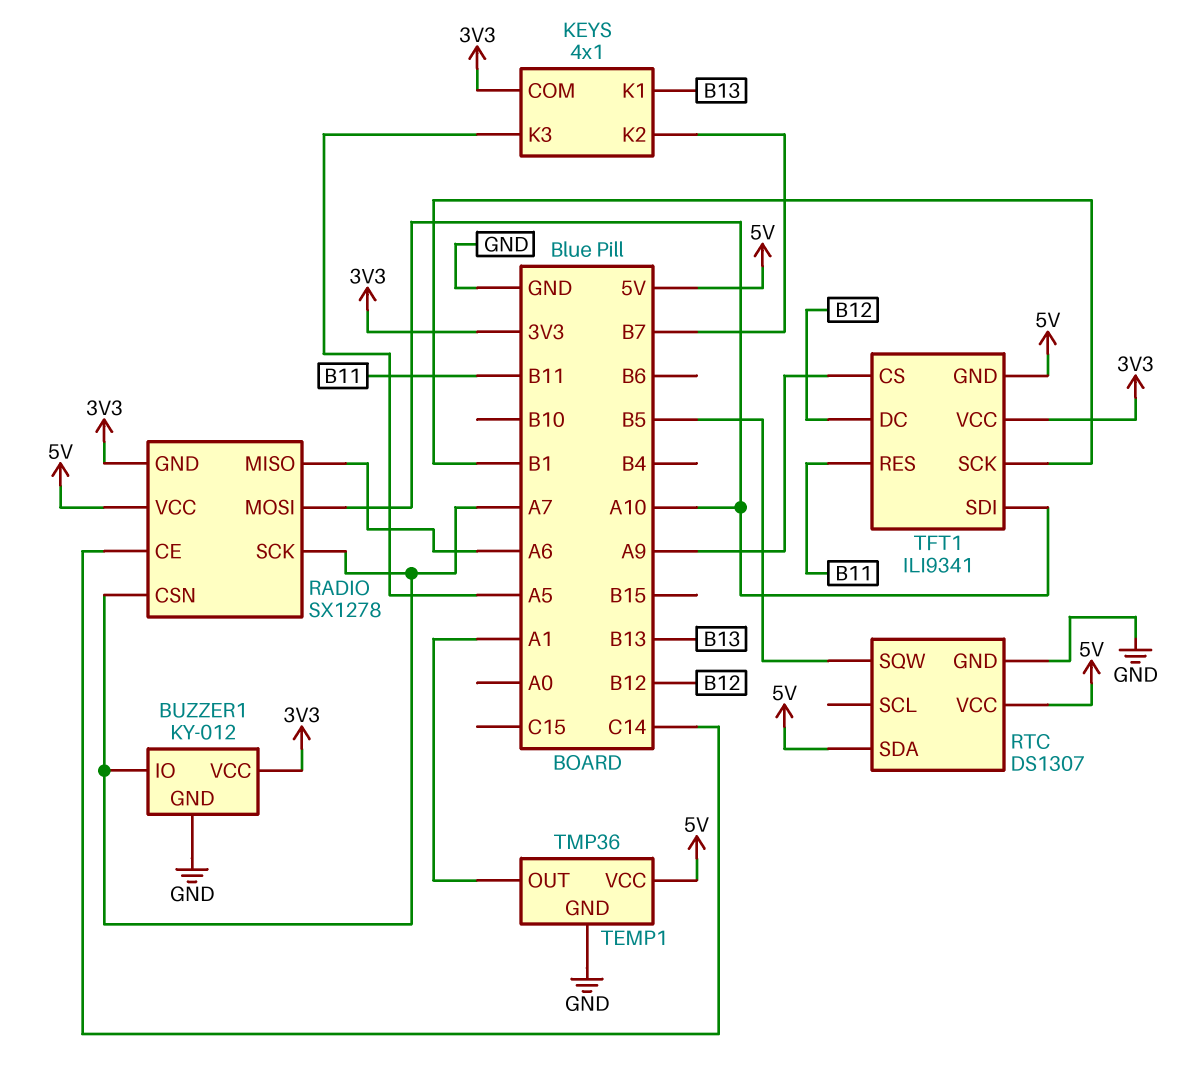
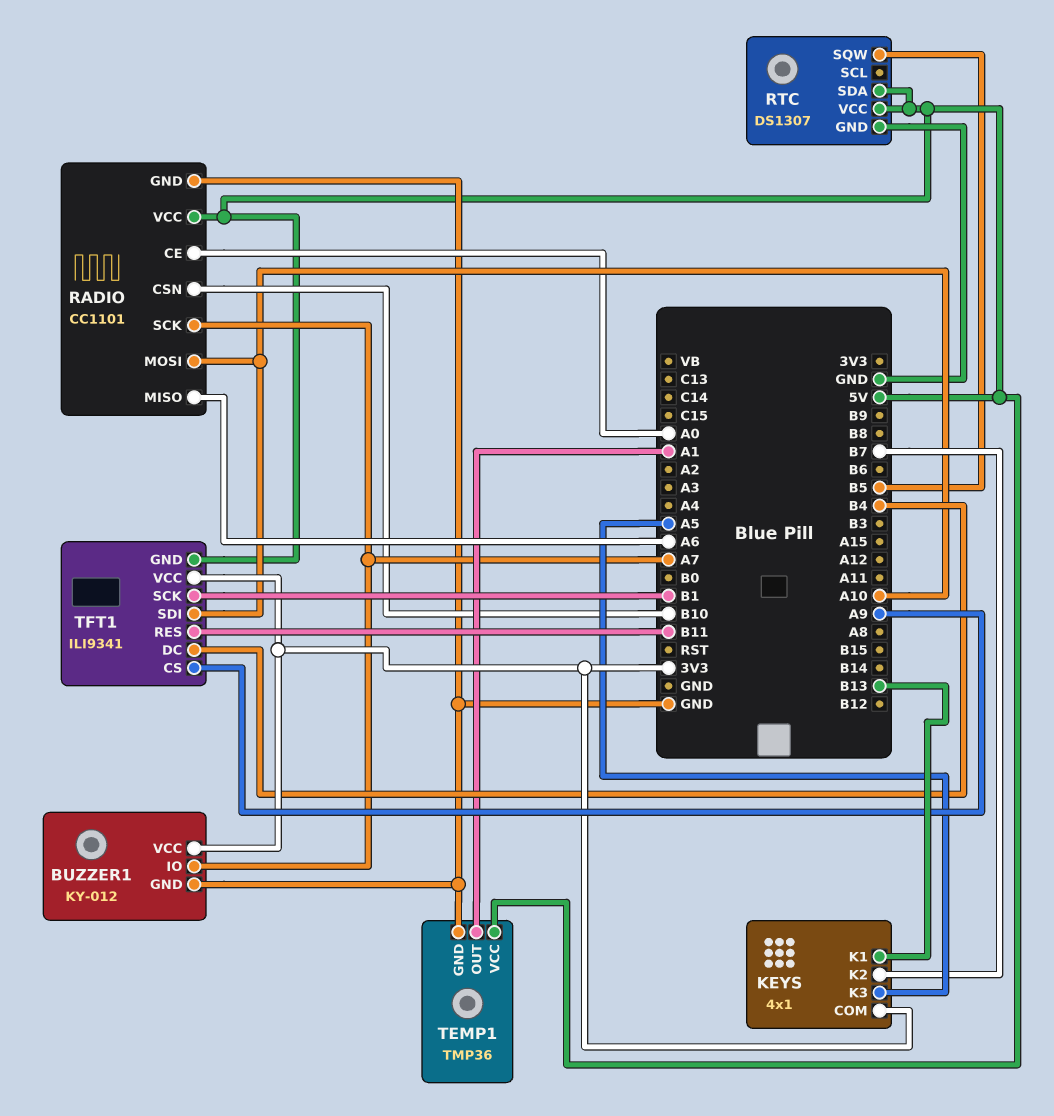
RADIO: SX1278 -> CC1101
RADIO pin CE: C14 -> A0
RADIO pin CSN: A7 -> B10
RADIO pin GND: 3V3 -> GND
TFT1 pin DC: B12 -> B4

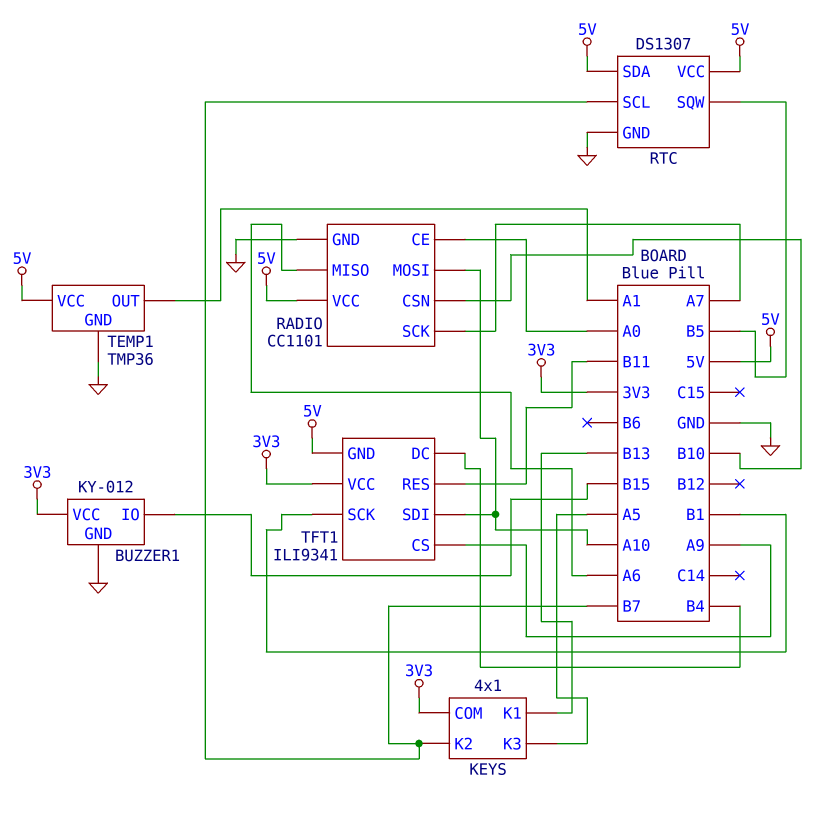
BUZZER1 pin IO: A7 -> B15
RTC pin SCL: none -> B7

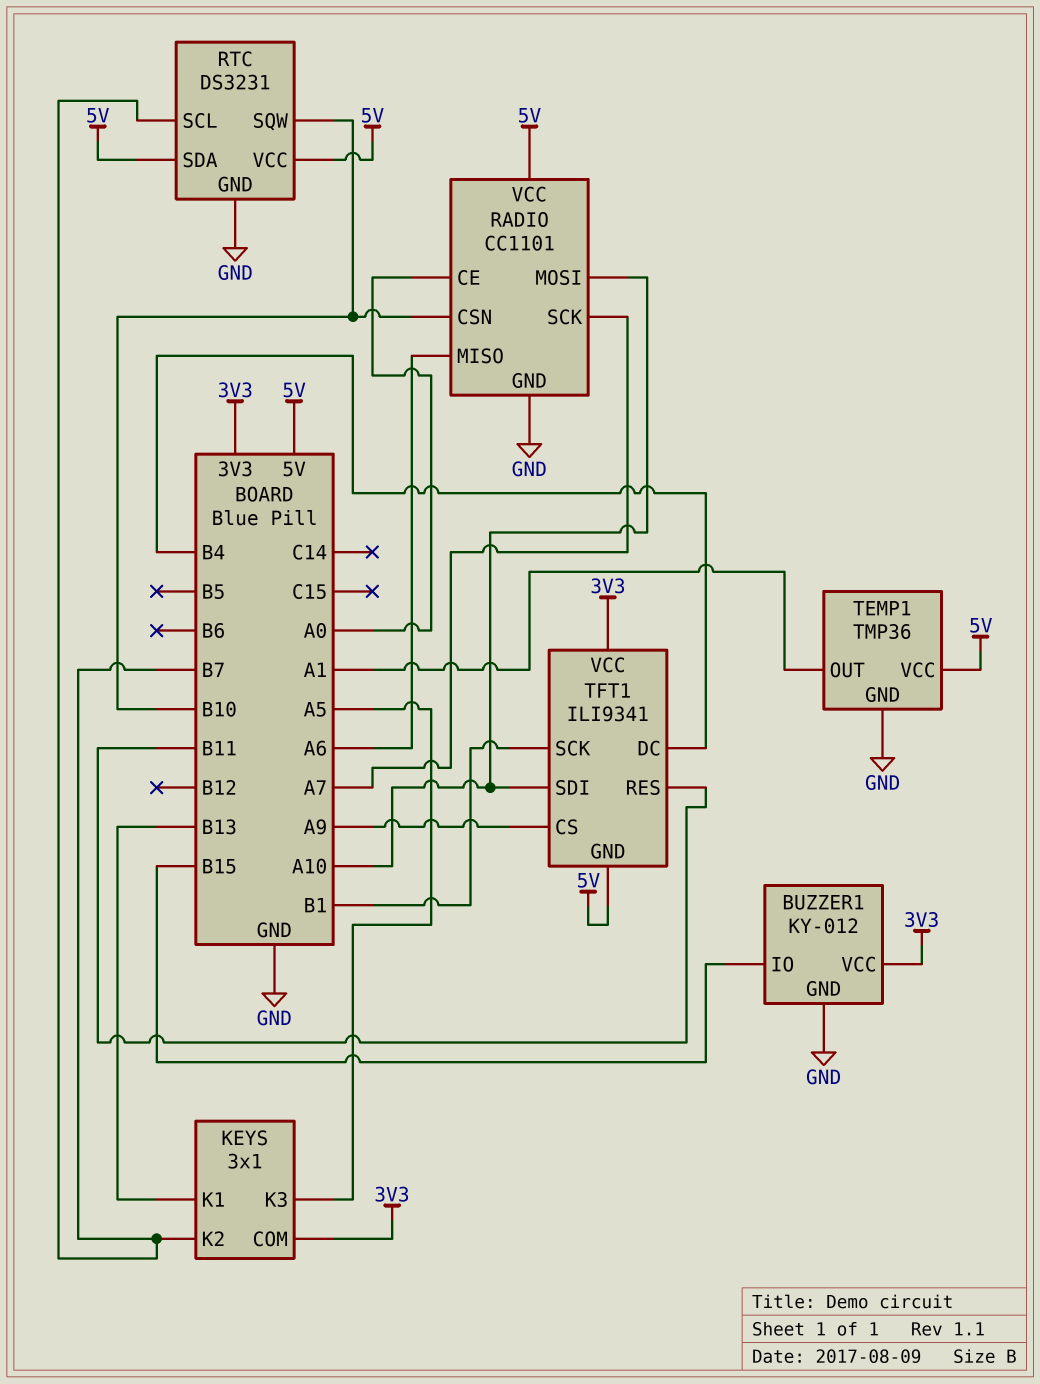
KEYS: 4x1 -> 3x1
RTC: DS1307 -> DS3231
RTC pin SQW: B5 -> B10

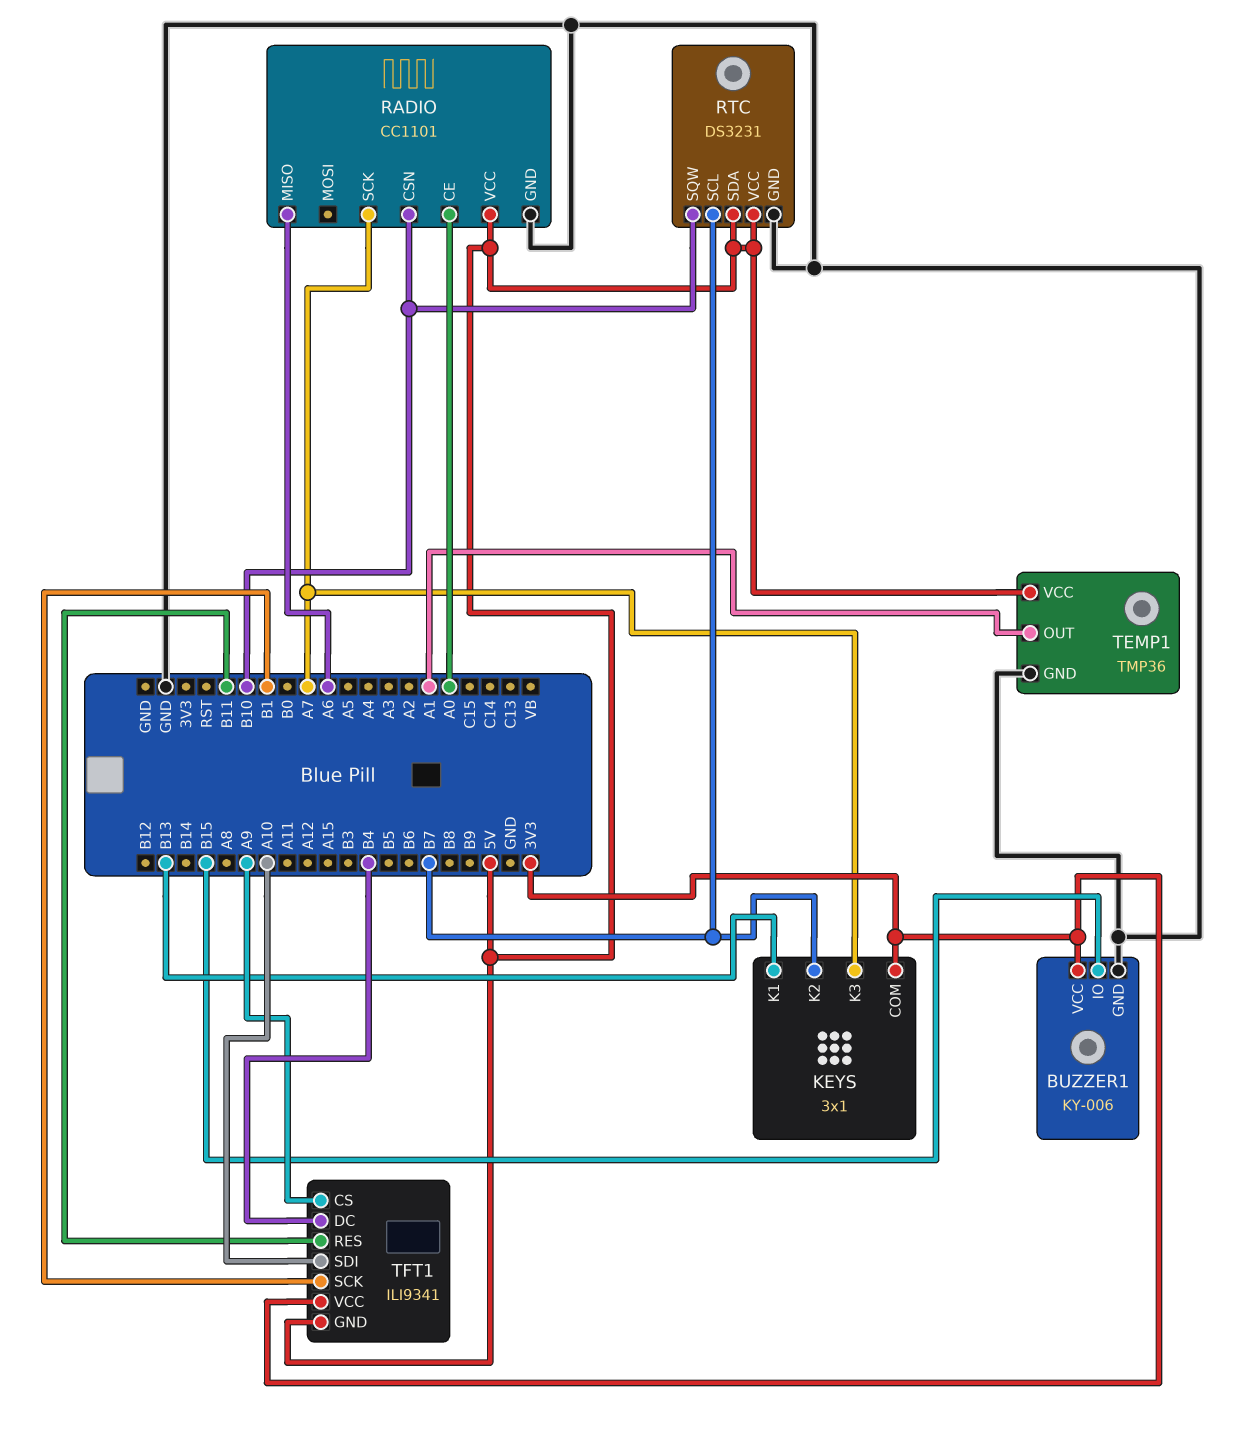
BUZZER1: KY-012 -> KY-006
KEYS pin K3: A5 -> A7
RADIO pin MOSI: A10 -> none

